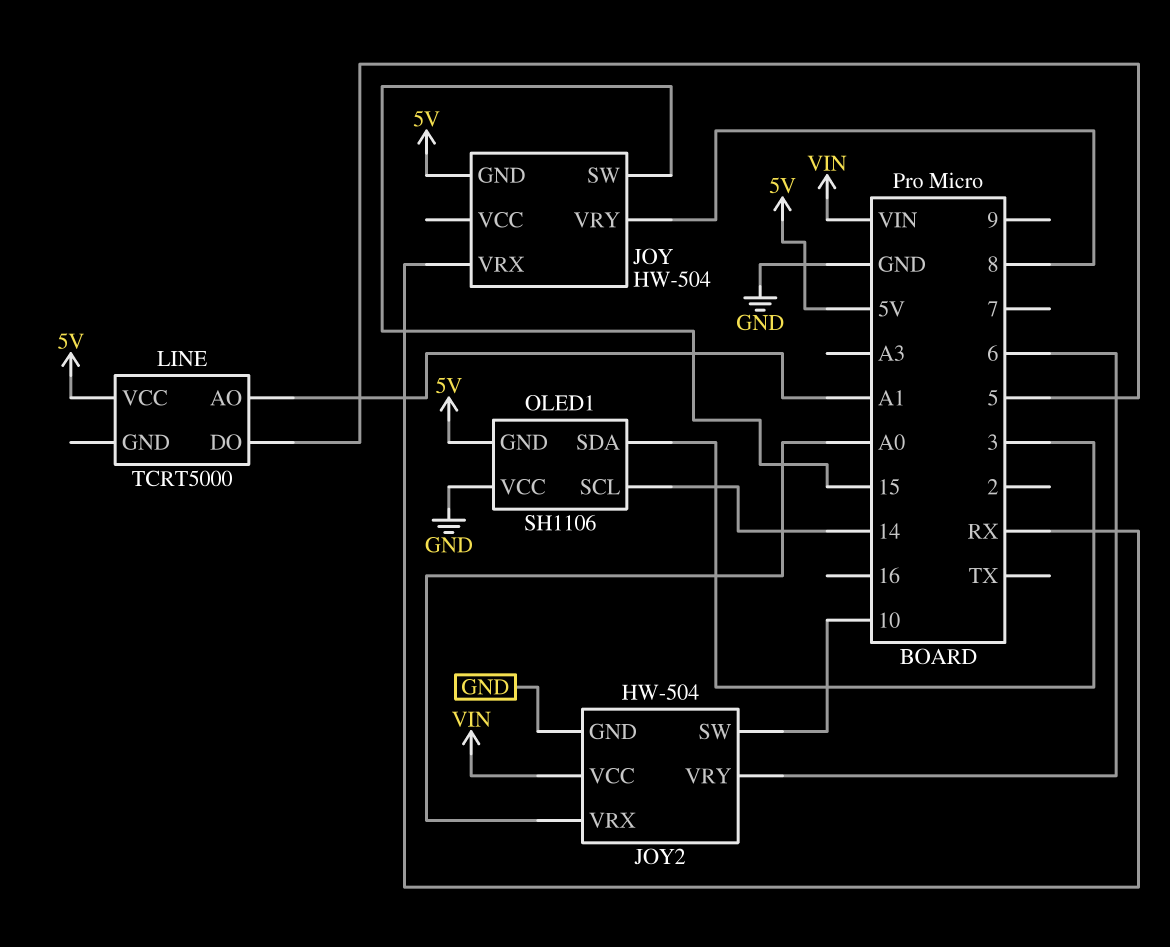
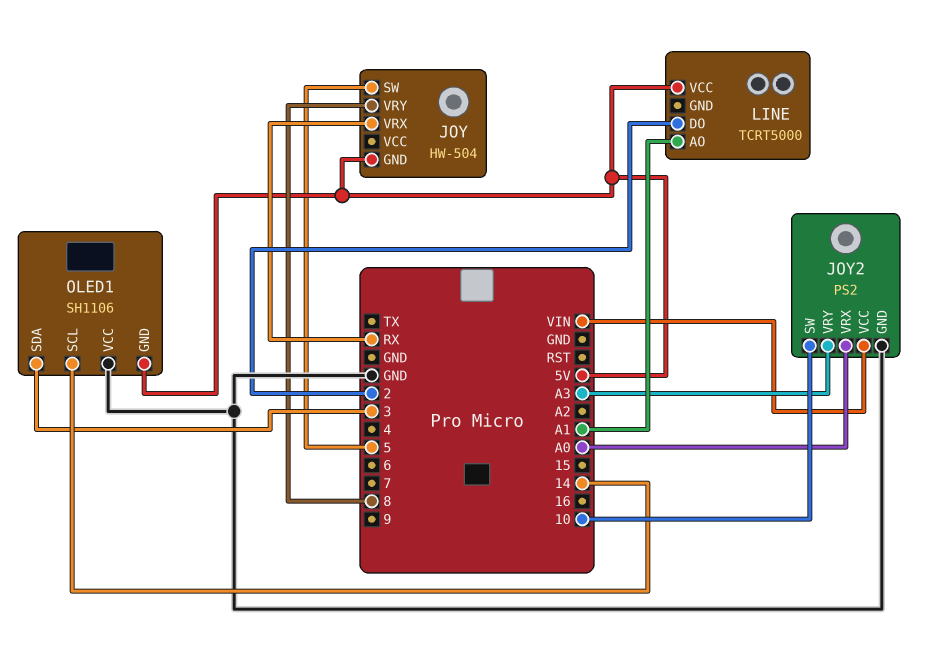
JOY pin SW: 15 -> 5
JOY2: HW-504 -> PS2
JOY2 pin VRY: 6 -> A3
LINE pin DO: 5 -> 2

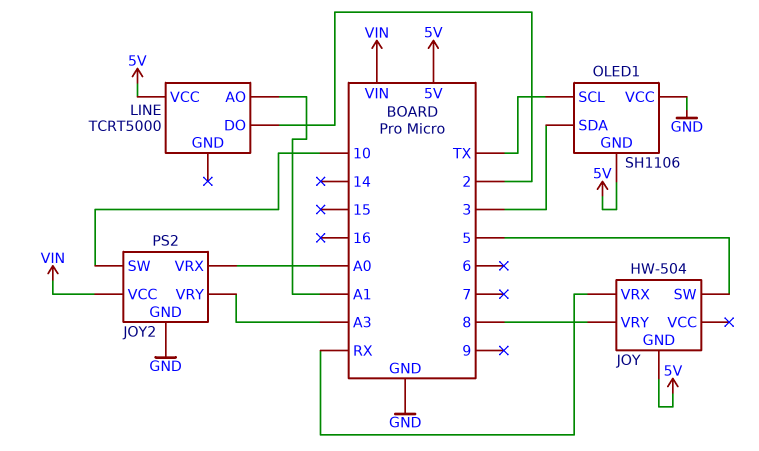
OLED1 pin SCL: 14 -> TX

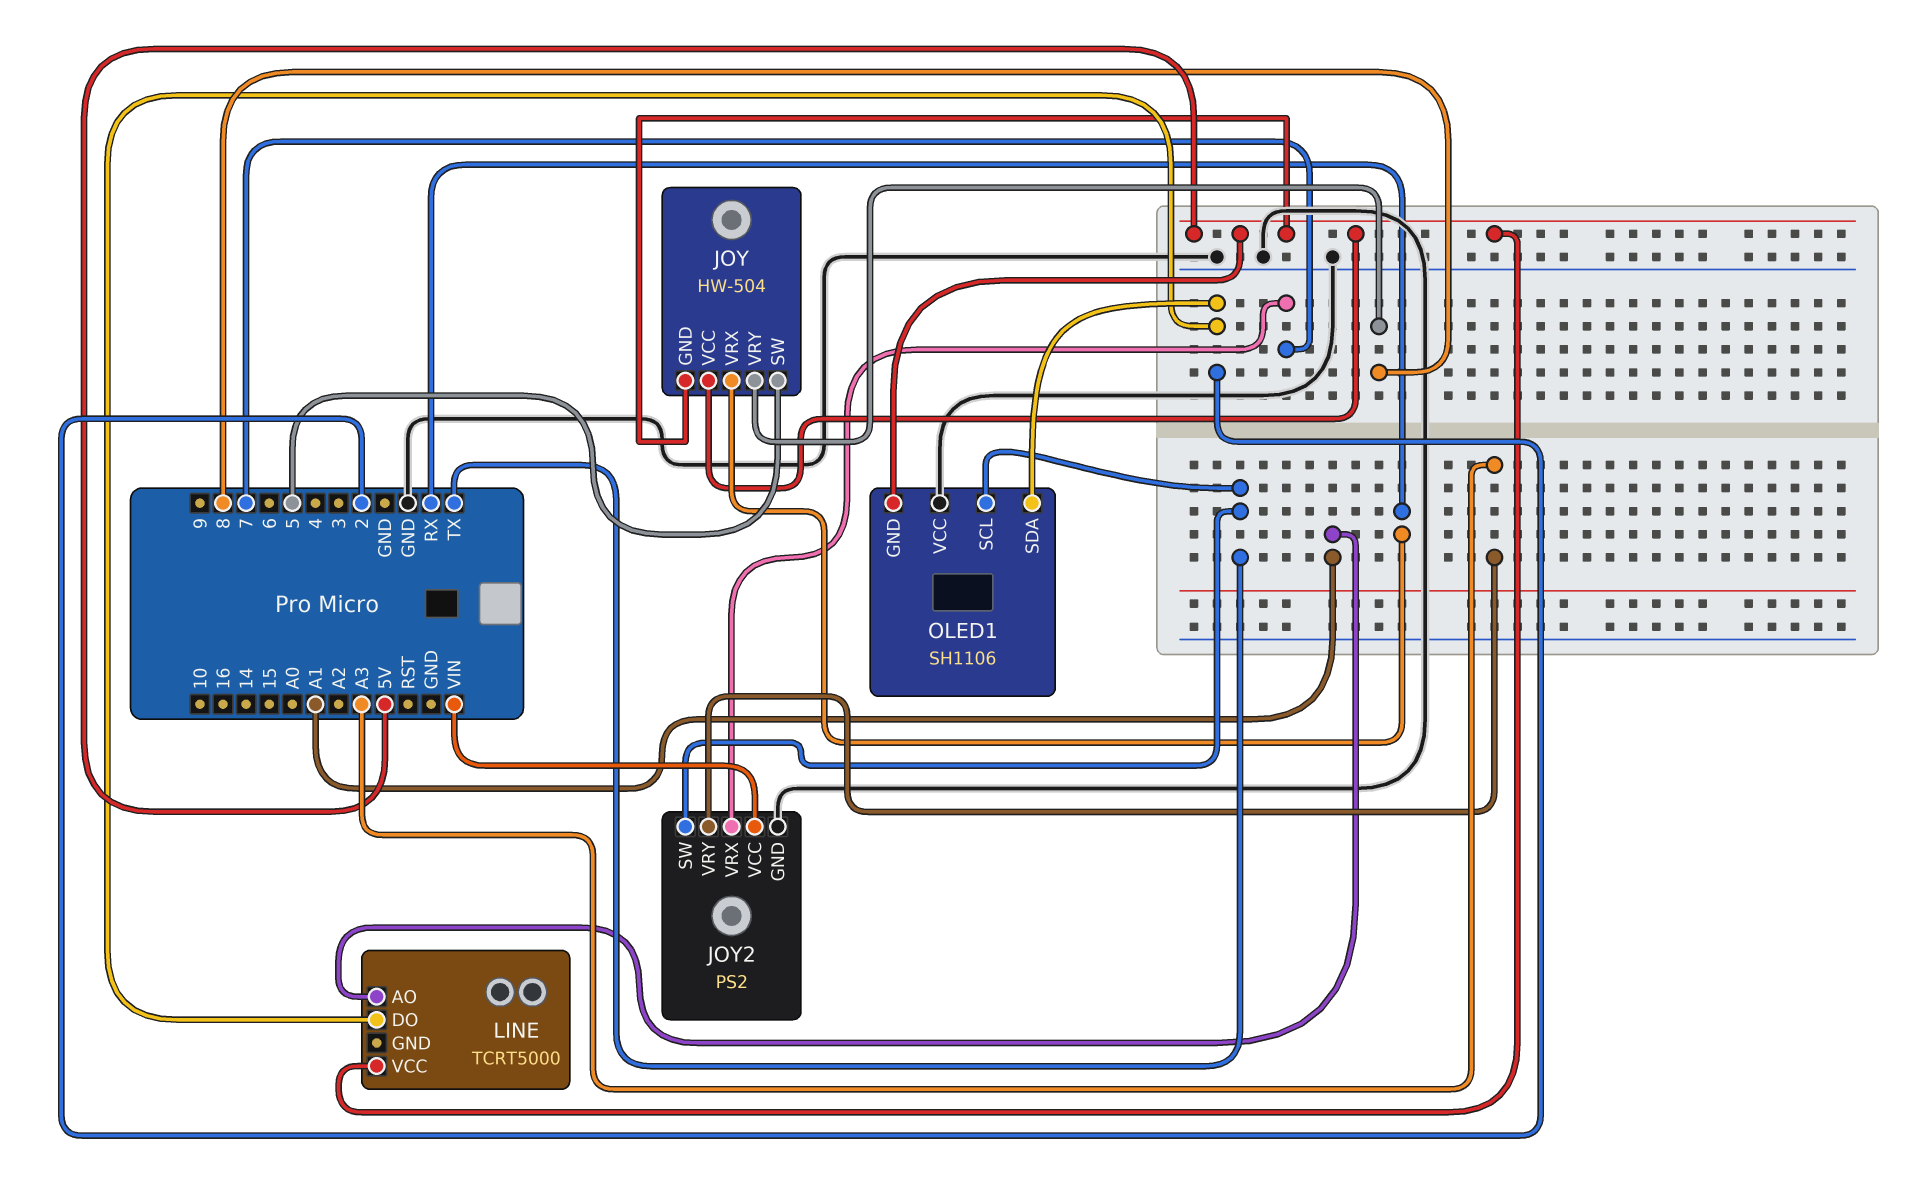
JOY pin VCC: none -> 5V
JOY2 pin SW: 10 -> TX
JOY2 pin VRX: A0 -> 7
OLED1 pin SDA: 3 -> 2

